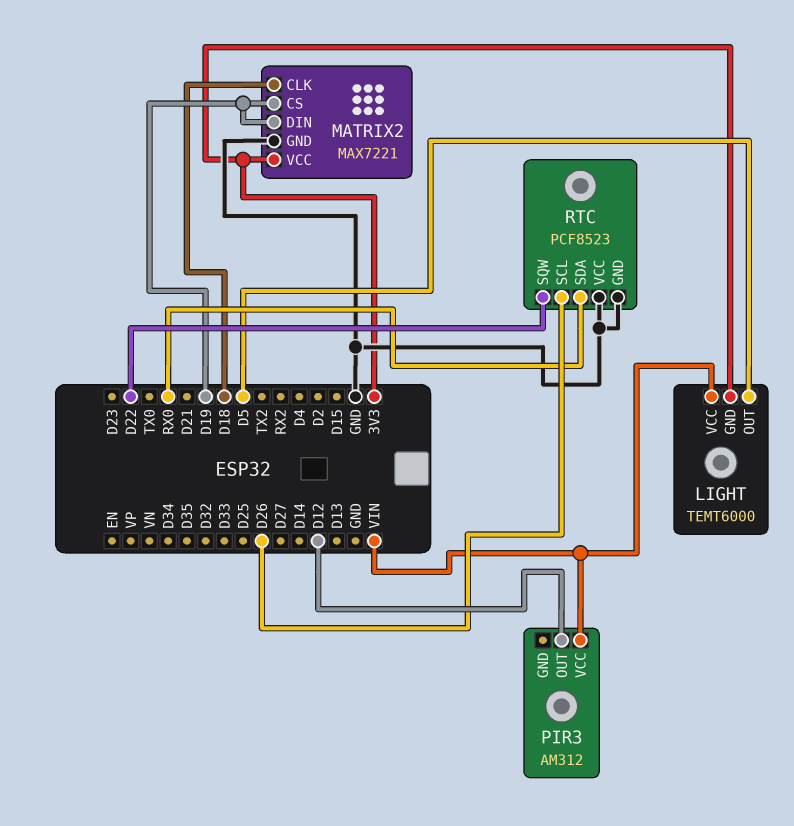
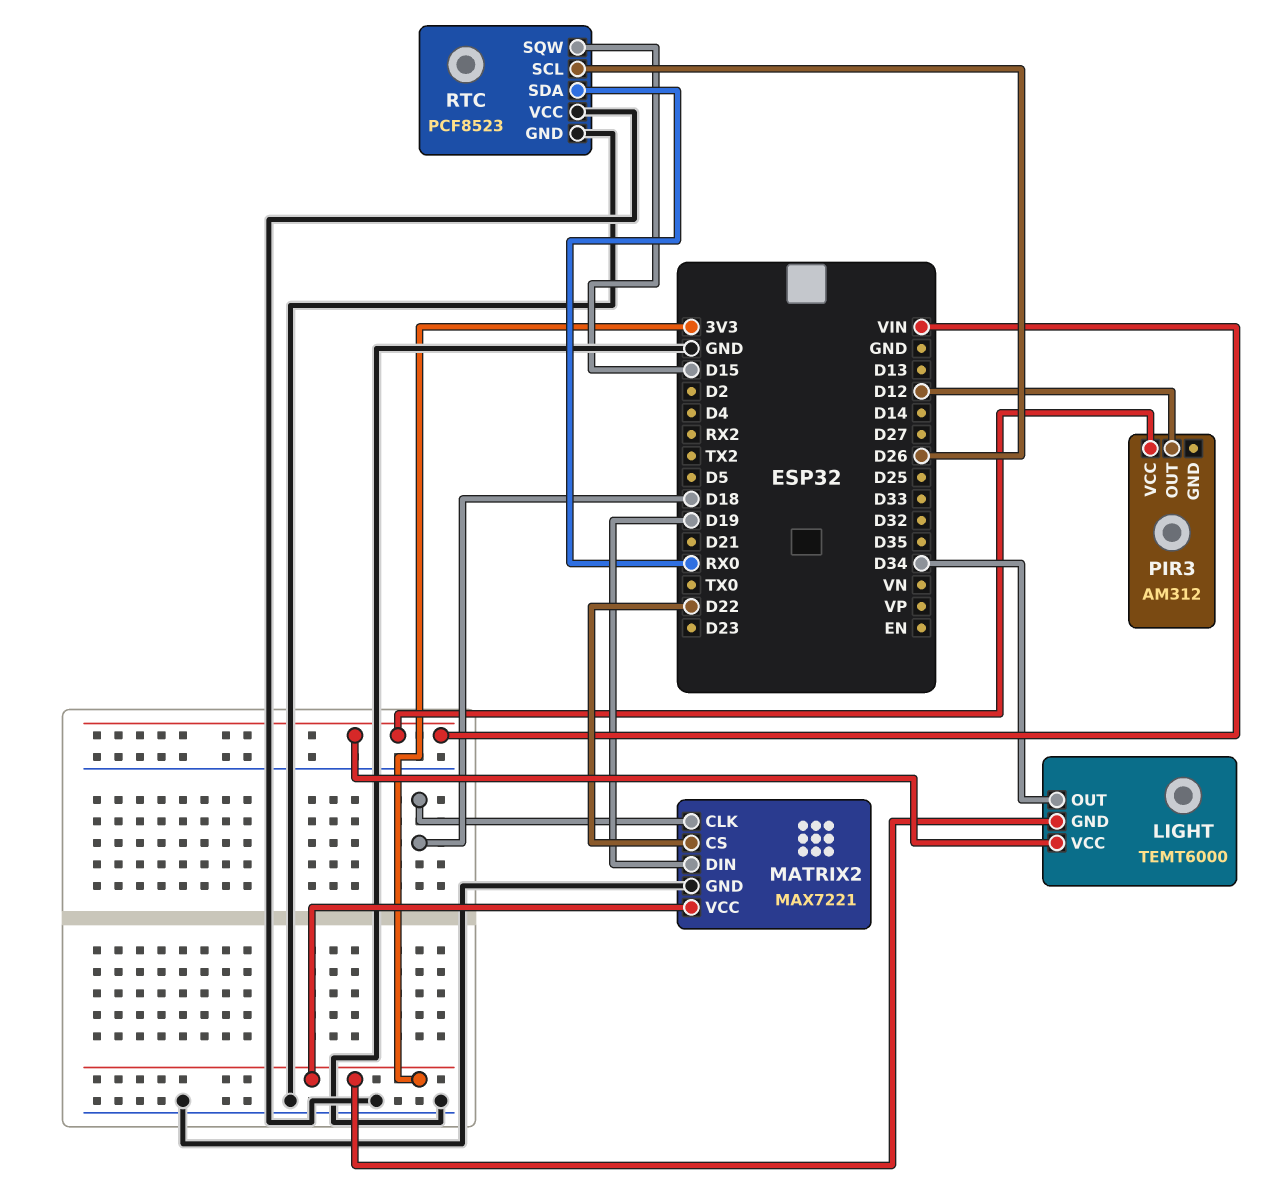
LIGHT pin OUT: D5 -> D34
MATRIX2 pin CS: D19 -> D22
RTC pin SQW: D22 -> D15

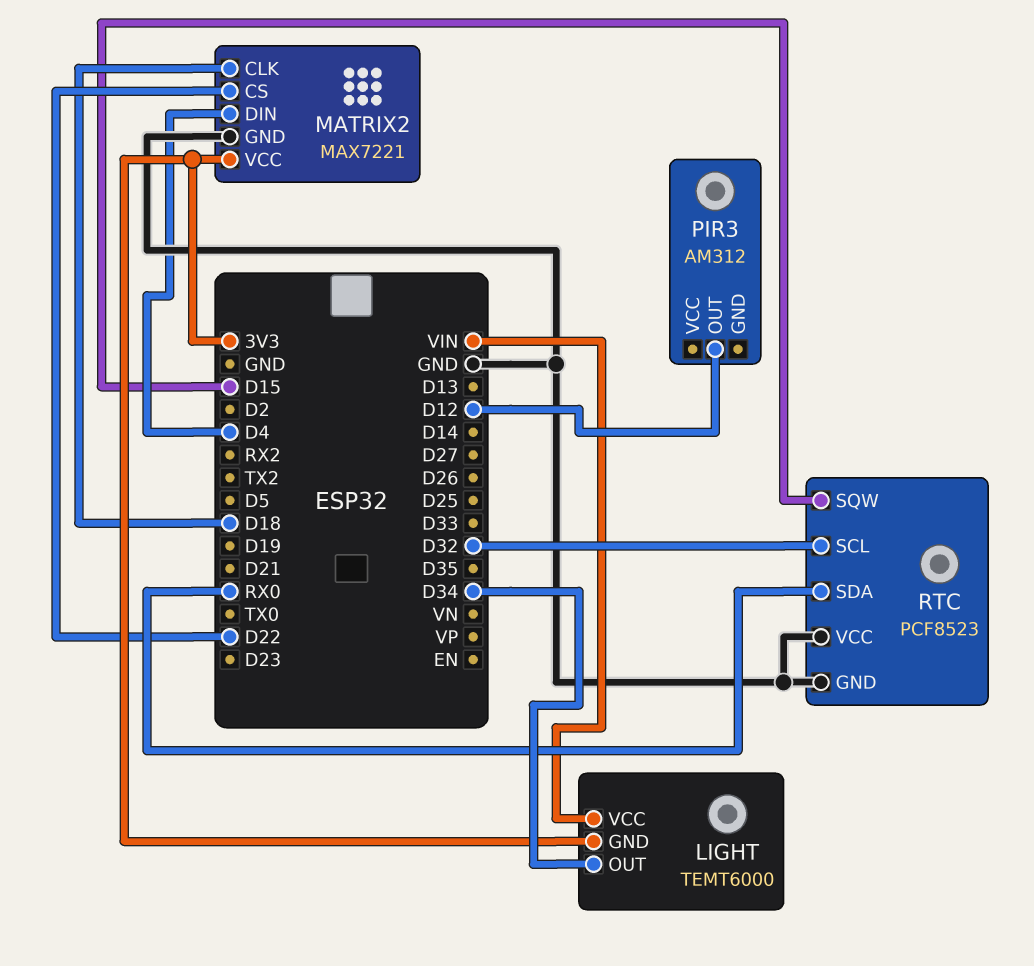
MATRIX2 pin DIN: D19 -> D4
PIR3 pin VCC: VIN -> none
RTC pin SCL: D26 -> D32

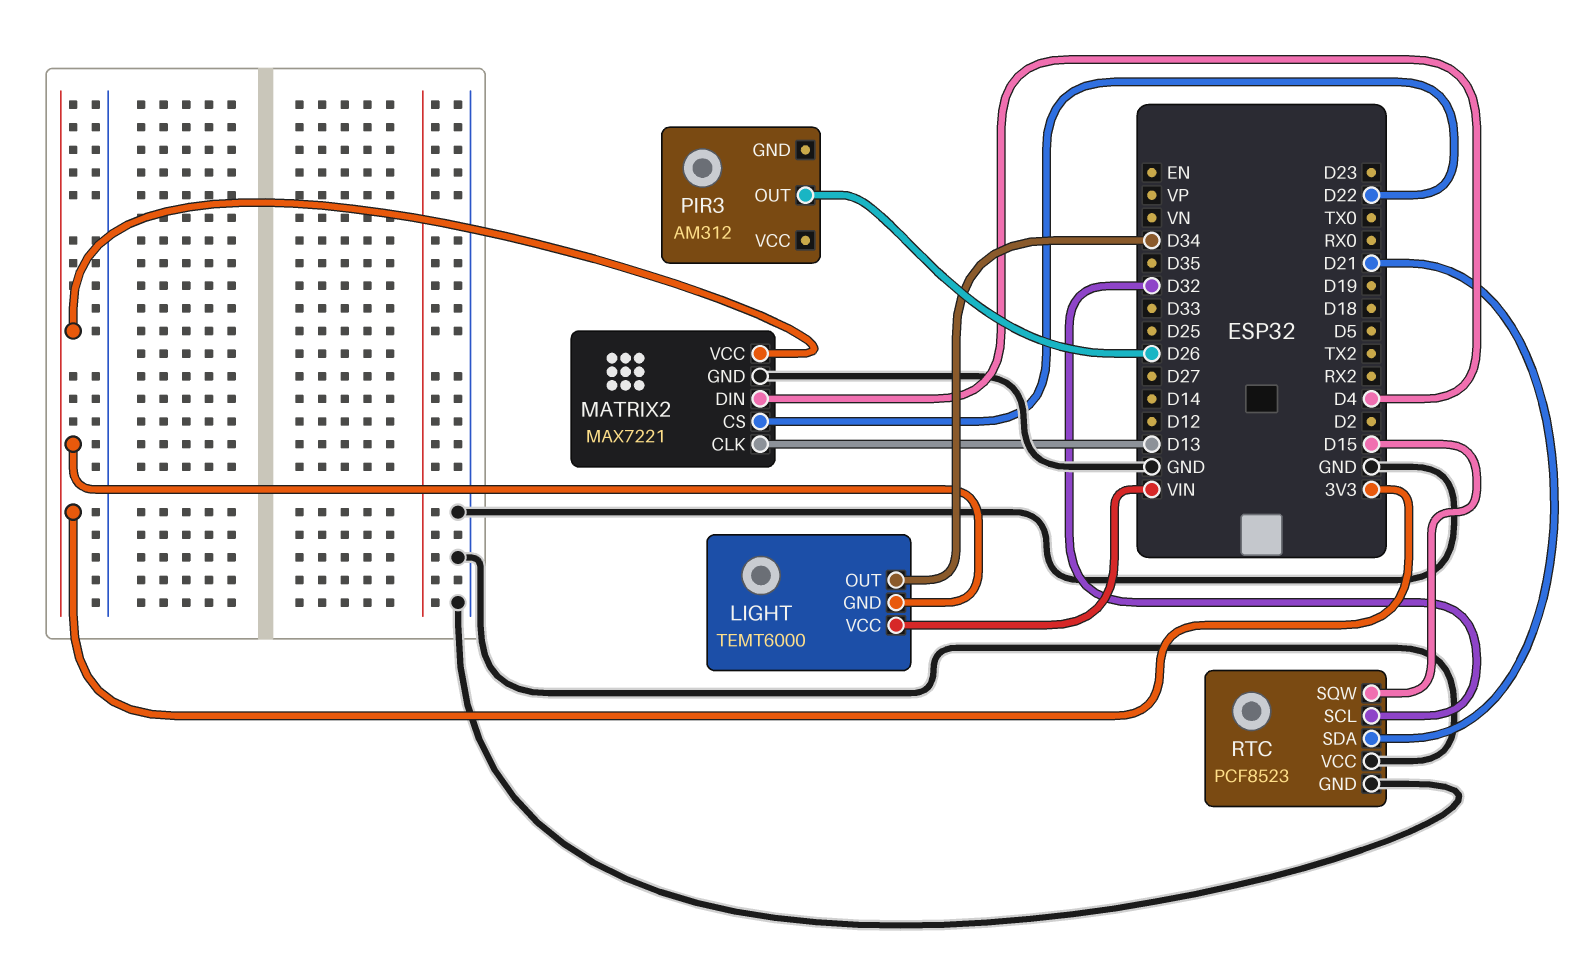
MATRIX2 pin CLK: D18 -> D13
PIR3 pin OUT: D12 -> D26
RTC pin SDA: RX0 -> D21

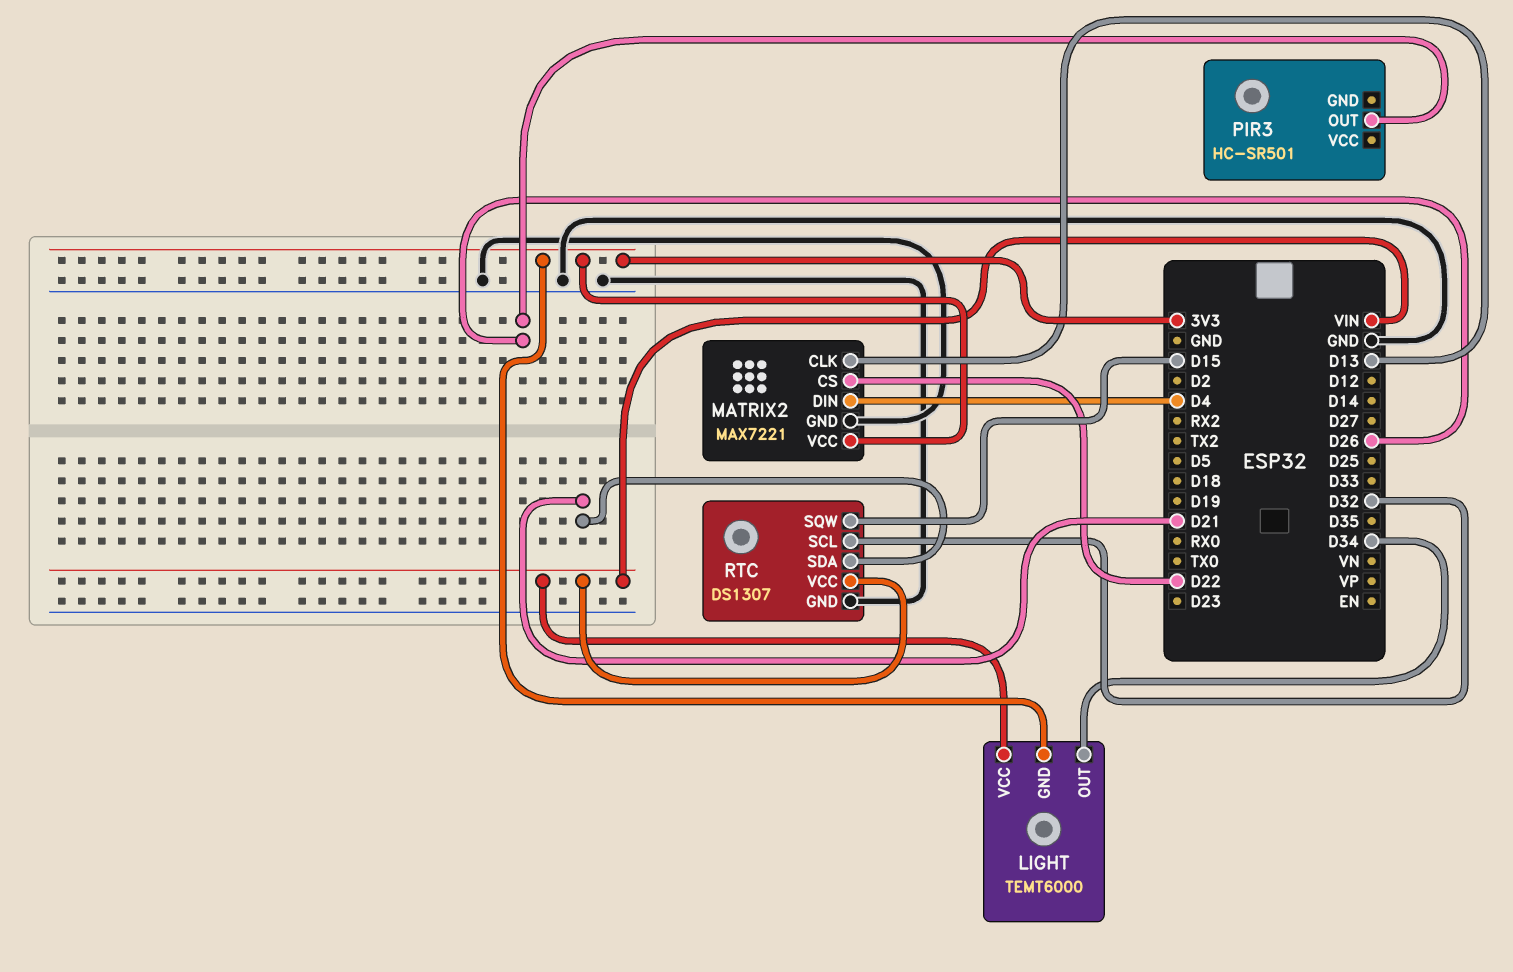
PIR3: AM312 -> HC-SR501
RTC: PCF8523 -> DS1307
RTC pin VCC: GND -> VIN

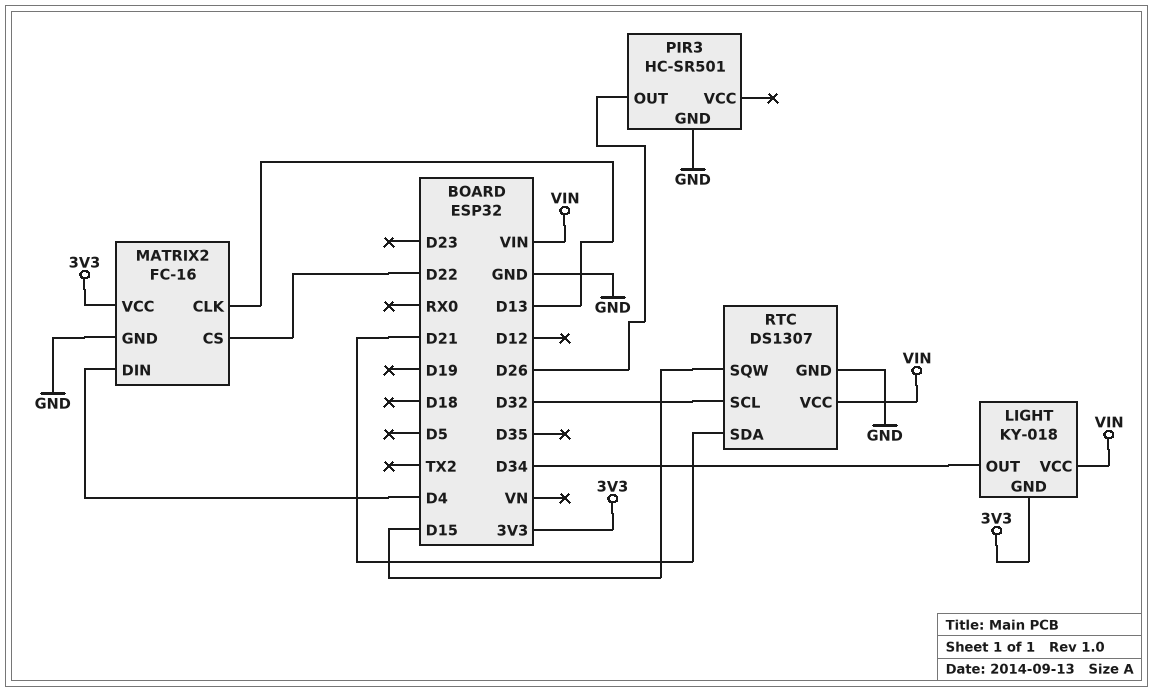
LIGHT: TEMT6000 -> KY-018
MATRIX2: MAX7221 -> FC-16
PIR3 pin GND: none -> GND

